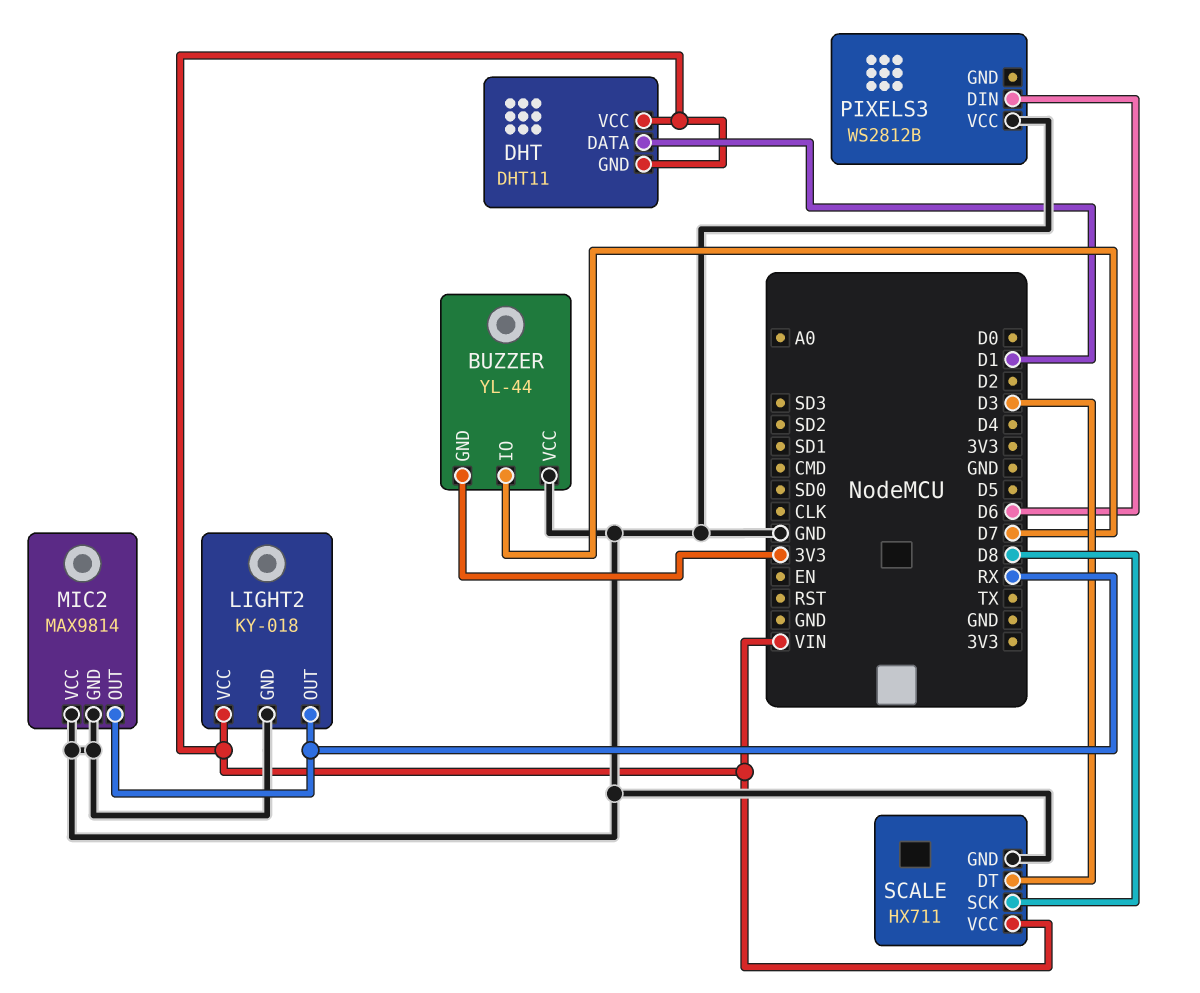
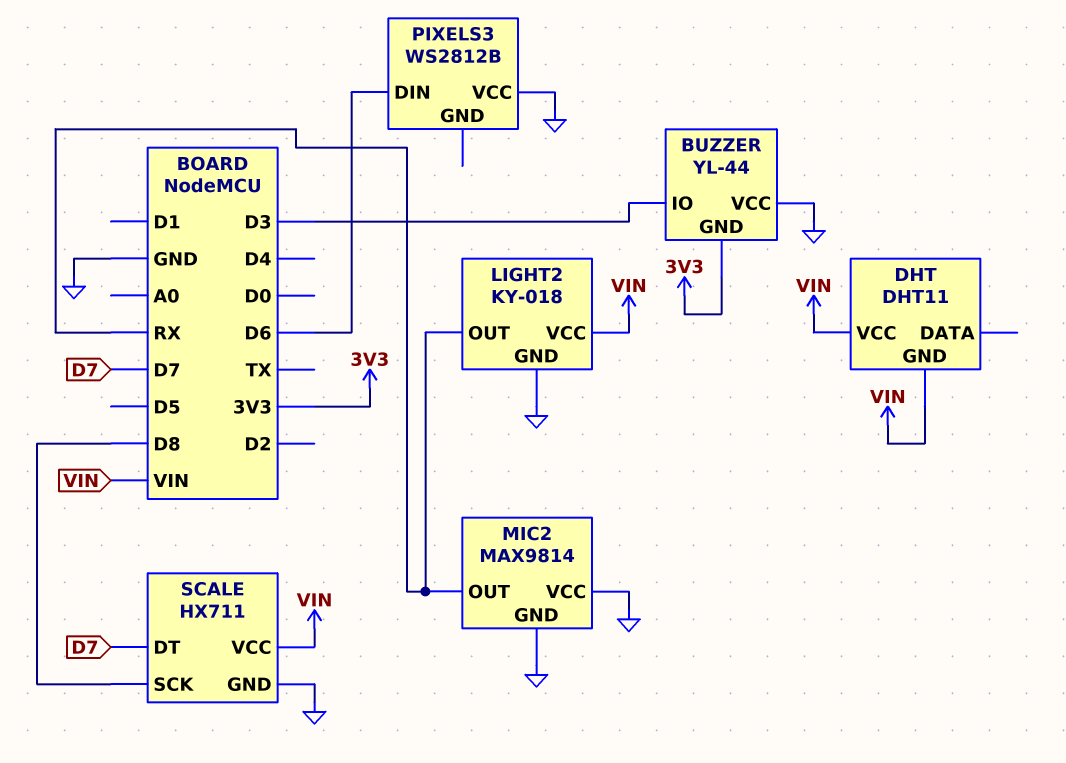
BUZZER pin IO: D7 -> D3
DHT pin DATA: D1 -> none
SCALE pin DT: D3 -> D7

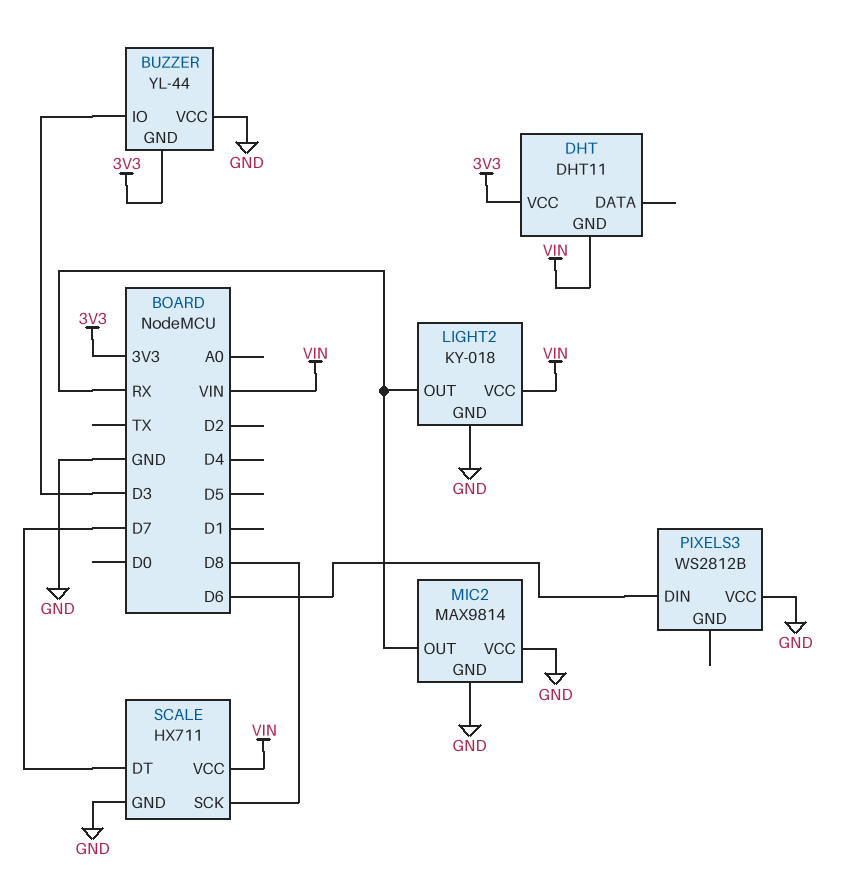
DHT pin VCC: VIN -> 3V3

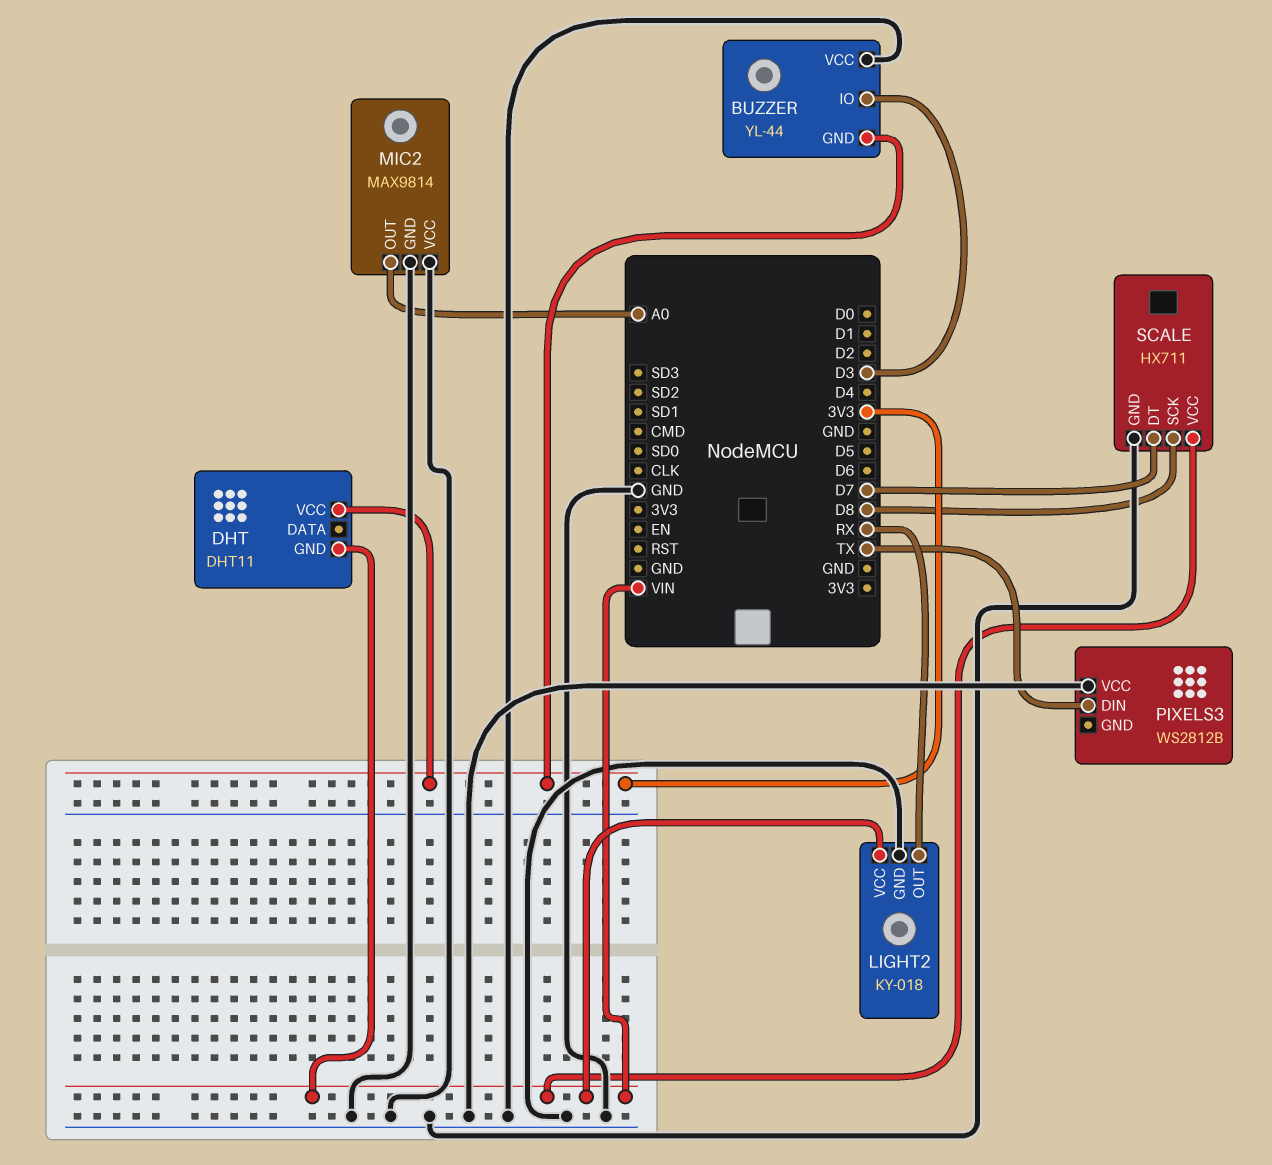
MIC2 pin OUT: RX -> A0
PIXELS3 pin DIN: D6 -> TX

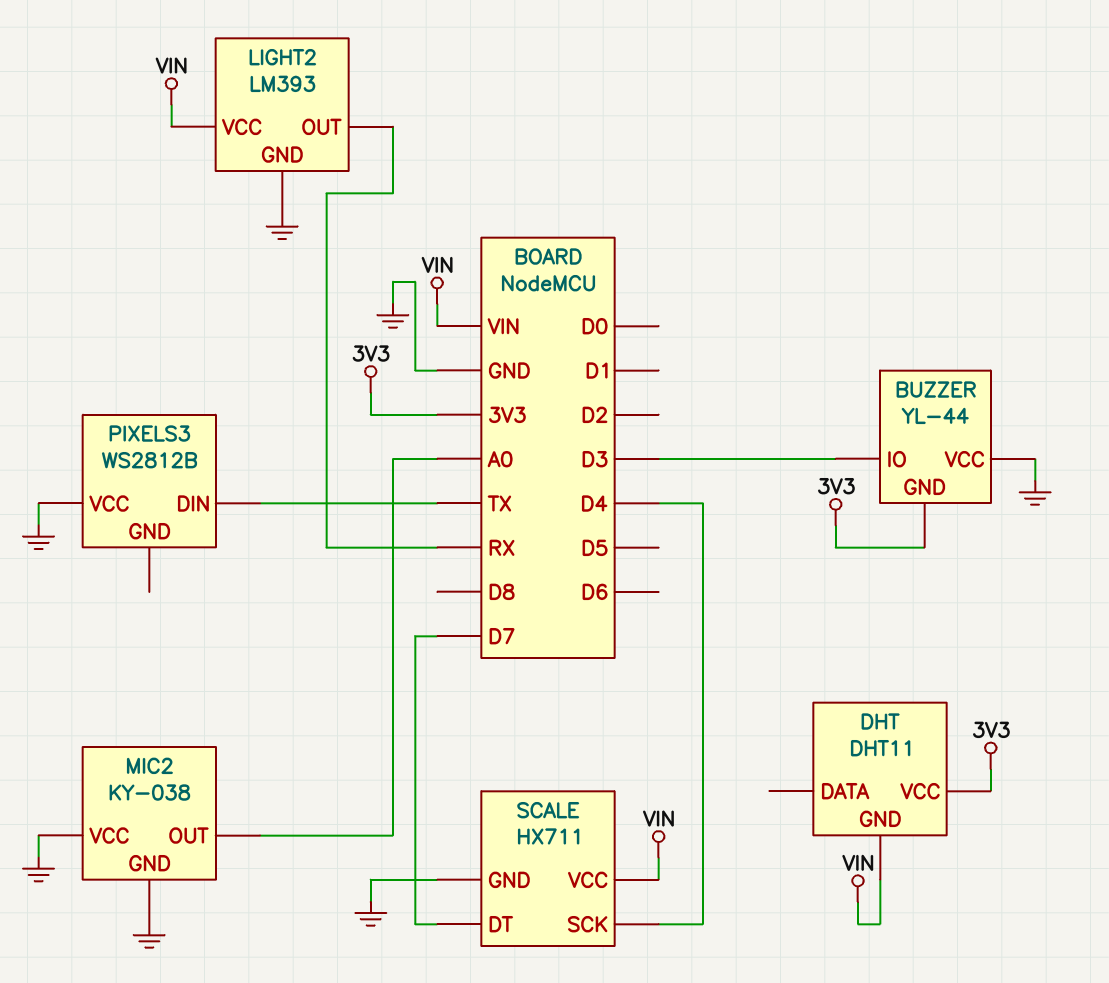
LIGHT2: KY-018 -> LM393
MIC2: MAX9814 -> KY-038
SCALE pin SCK: D8 -> D4

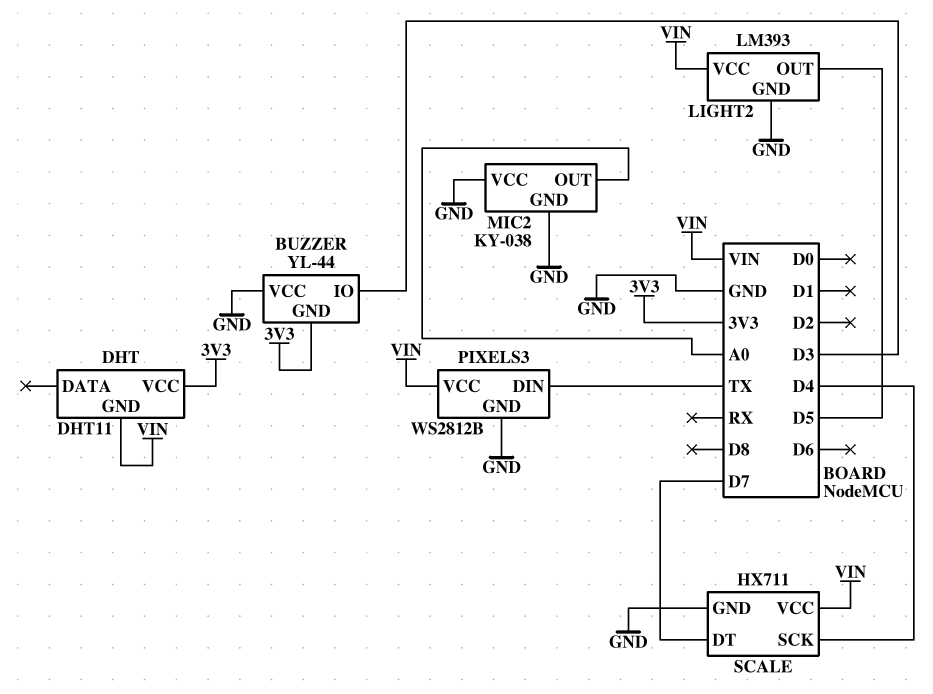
LIGHT2 pin OUT: RX -> D5
PIXELS3 pin GND: none -> GND
PIXELS3 pin VCC: GND -> VIN

